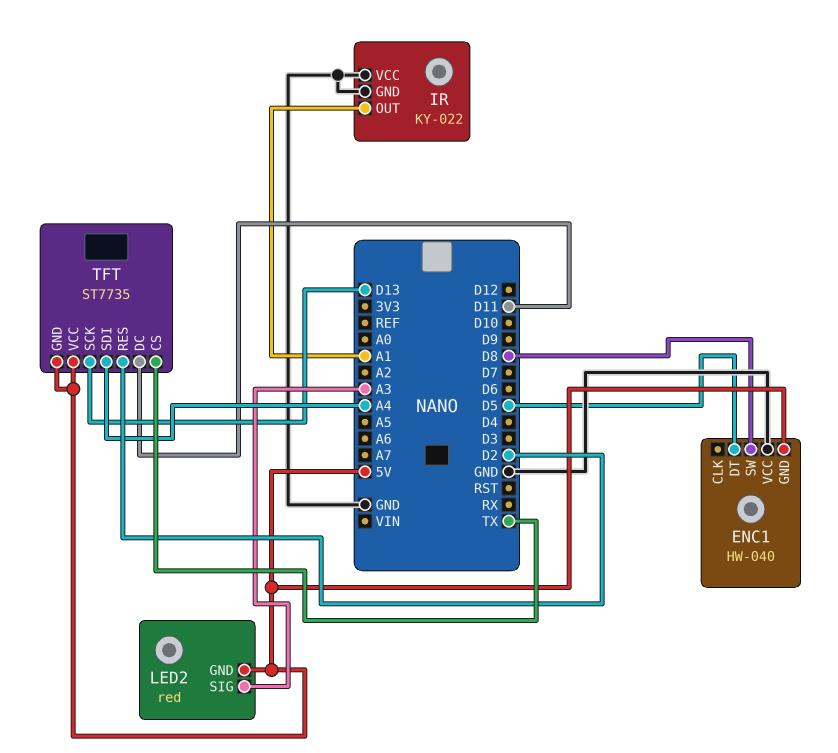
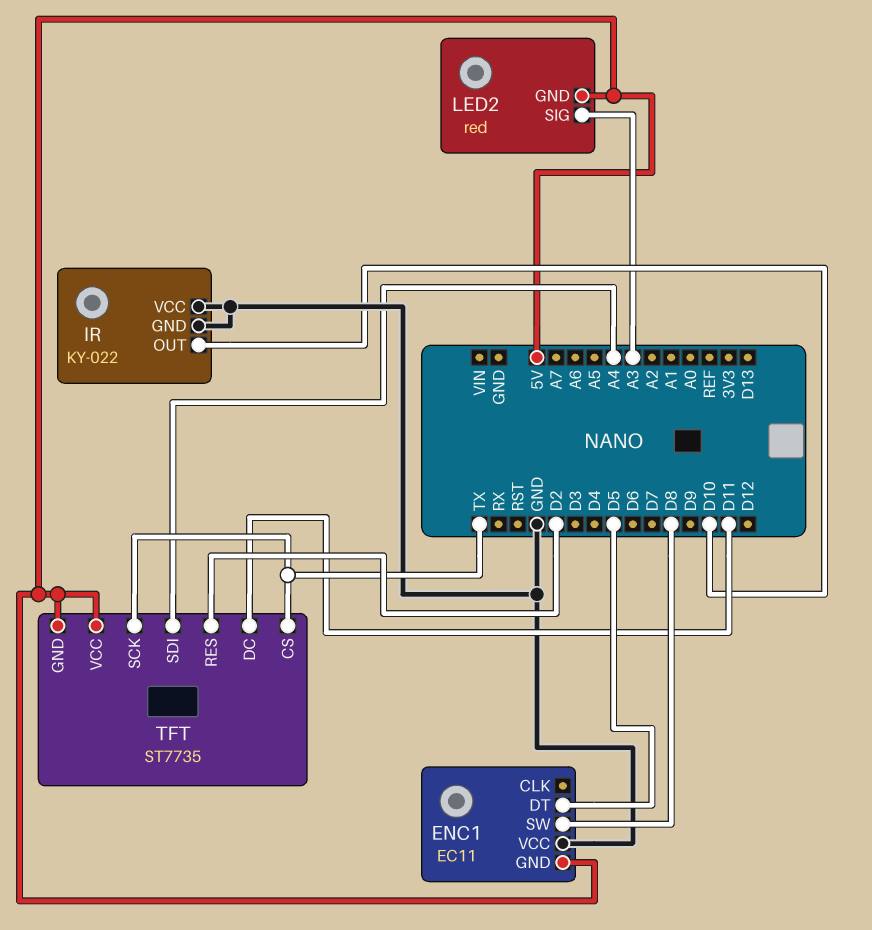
ENC1: HW-040 -> EC11
IR pin OUT: A1 -> D10
TFT pin SCK: D13 -> TX

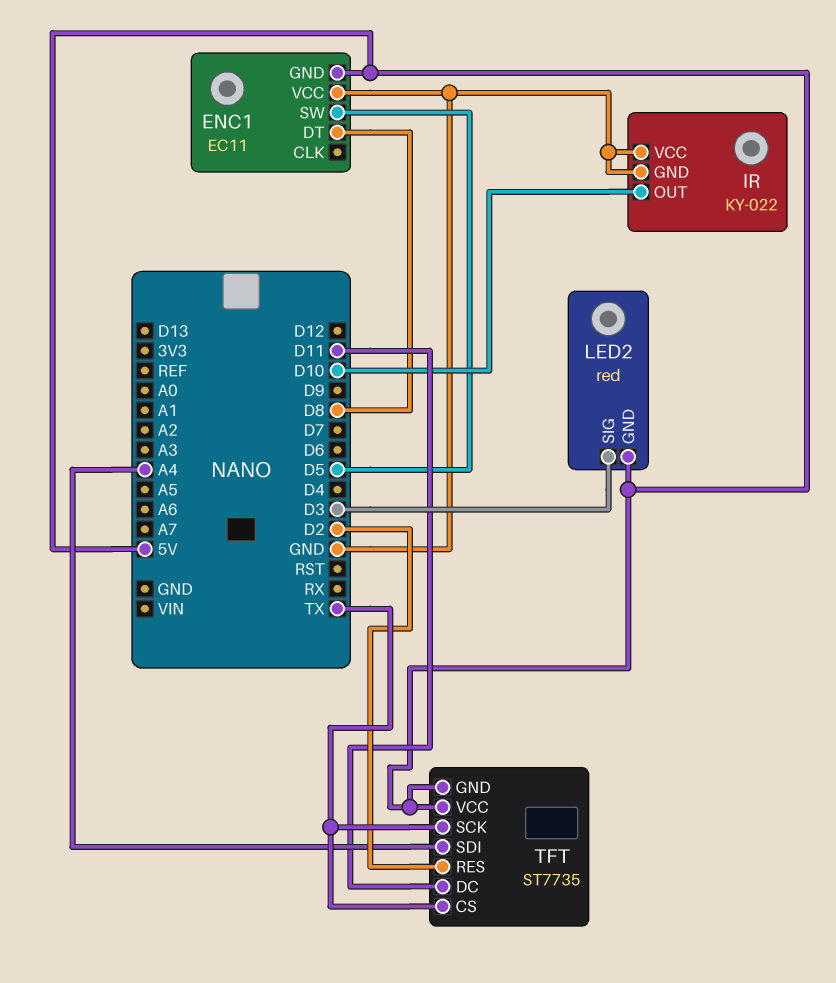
ENC1 pin DT: D5 -> D8
ENC1 pin SW: D8 -> D5
LED2 pin SIG: A3 -> D3

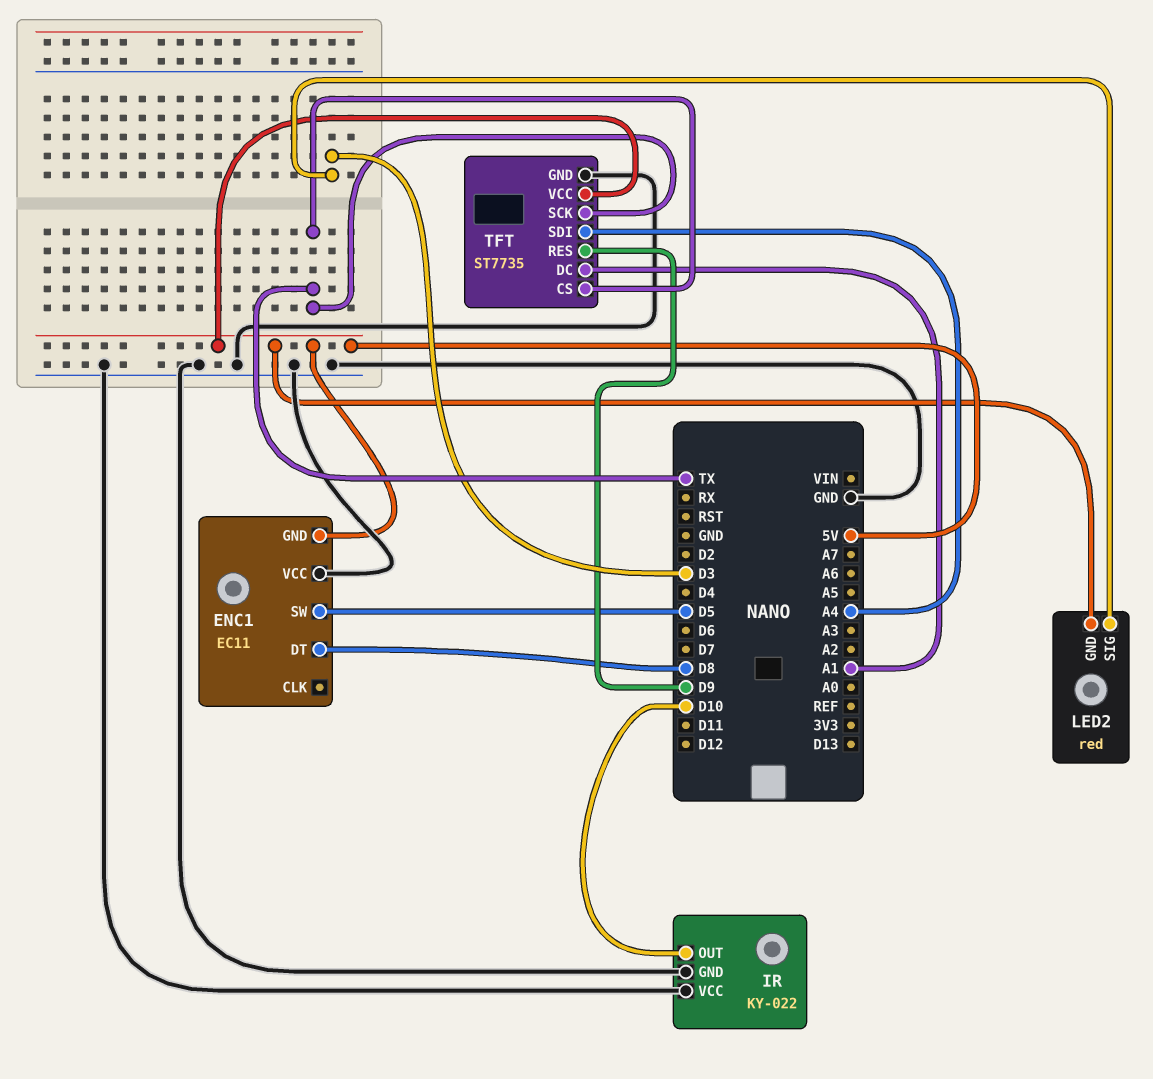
TFT pin DC: D11 -> A1
TFT pin GND: 5V -> GND
TFT pin RES: D2 -> D9

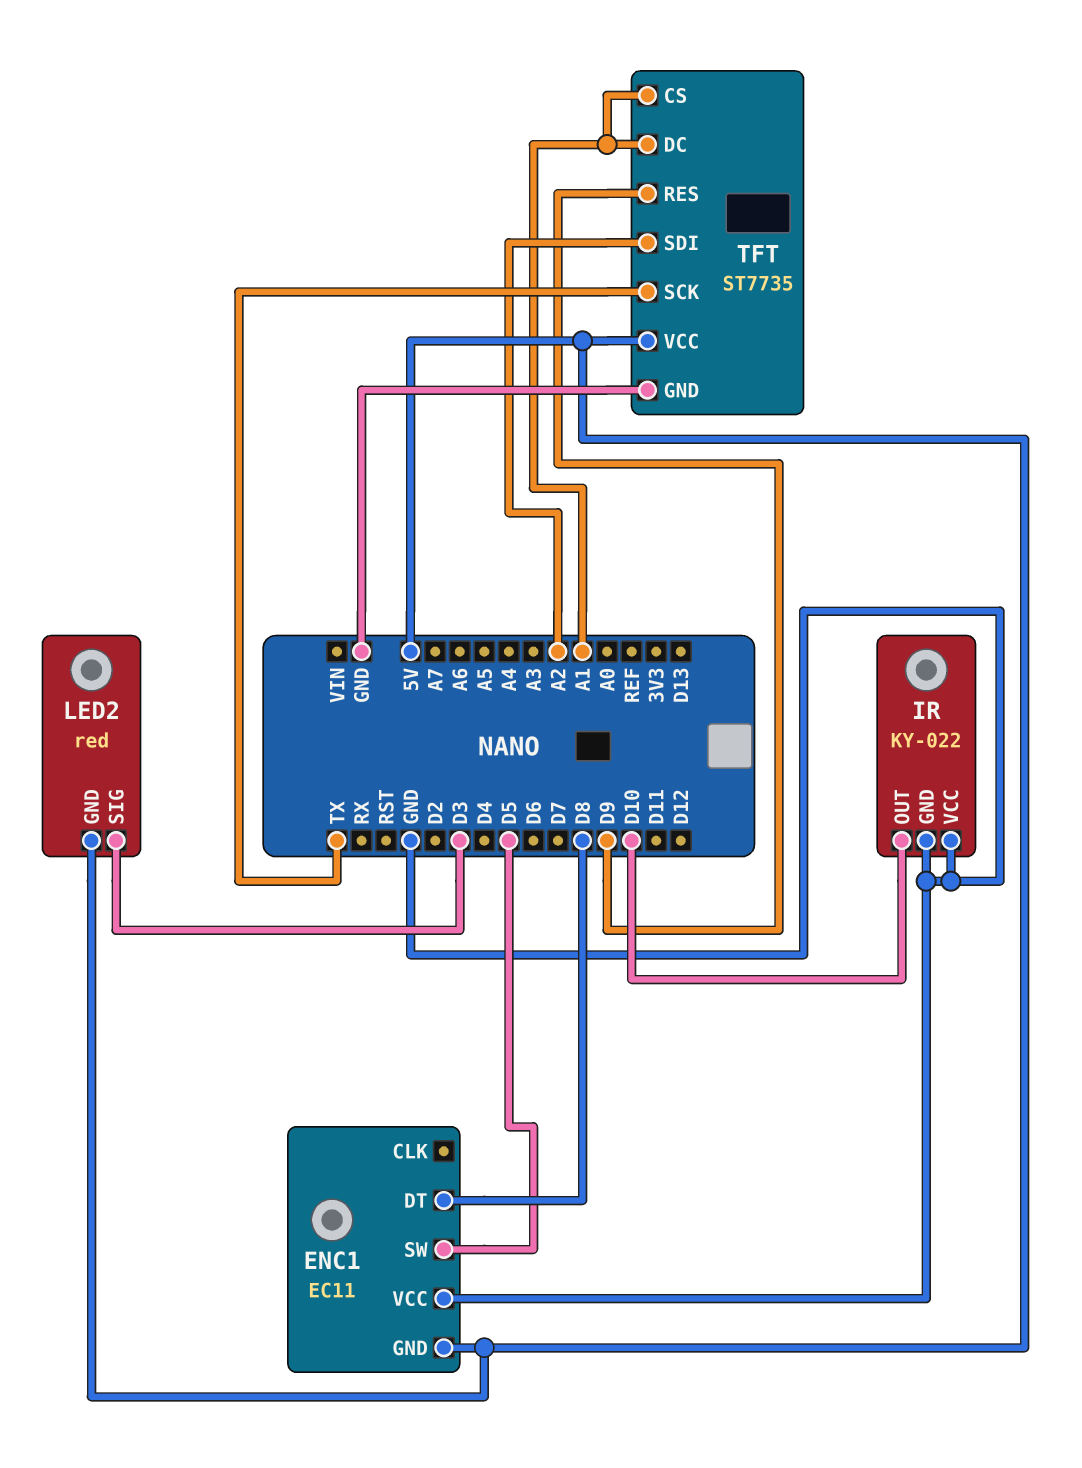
TFT pin CS: TX -> A1
TFT pin SDI: A4 -> A2

